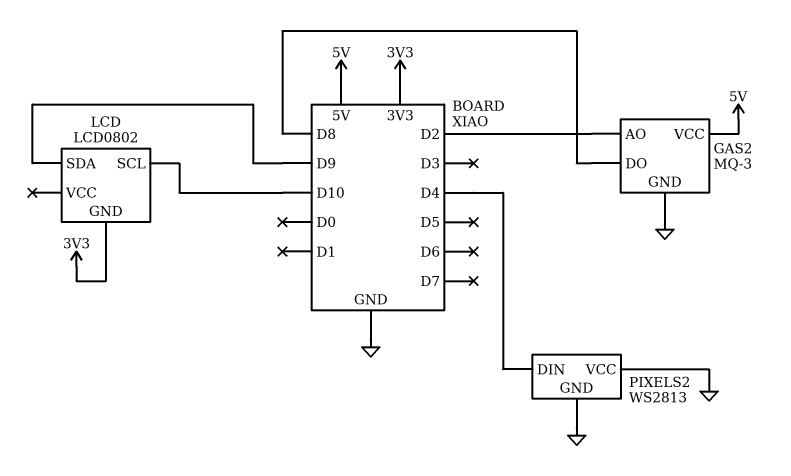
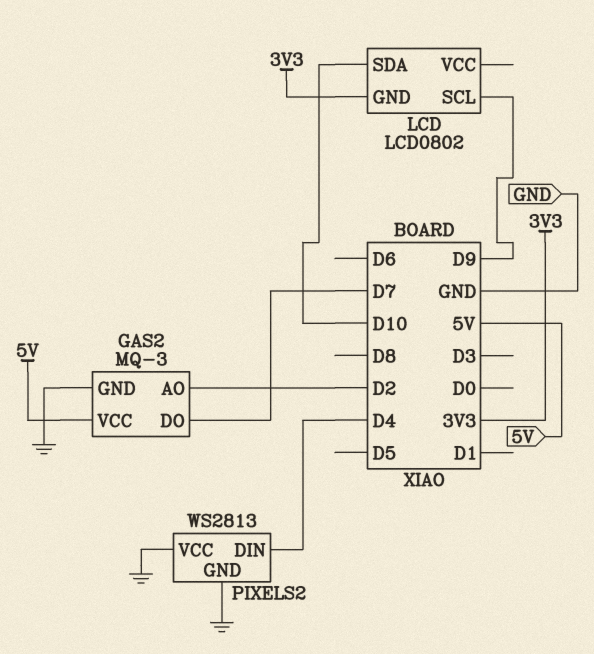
GAS2 pin DO: D8 -> D7
LCD pin SCL: D10 -> D9
LCD pin SDA: D9 -> D10

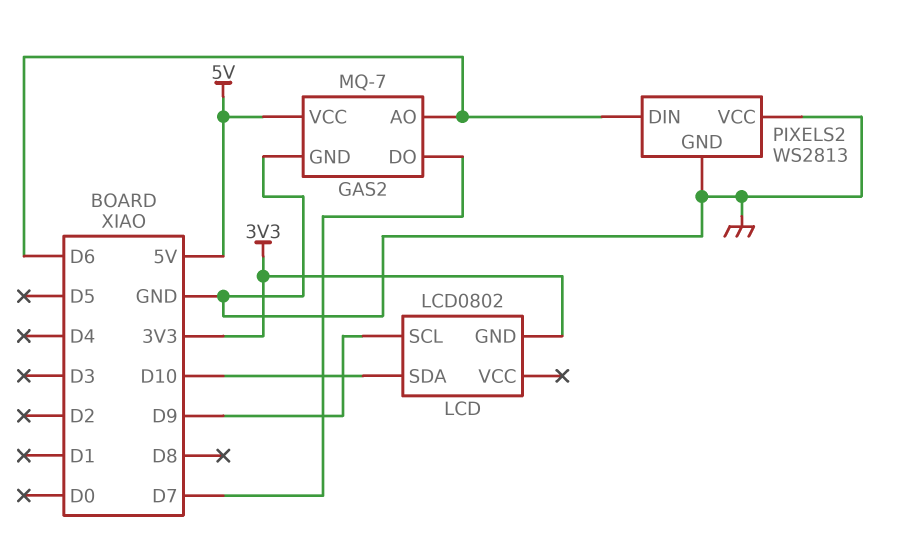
GAS2: MQ-3 -> MQ-7
GAS2 pin AO: D2 -> D6
PIXELS2 pin DIN: D4 -> D6

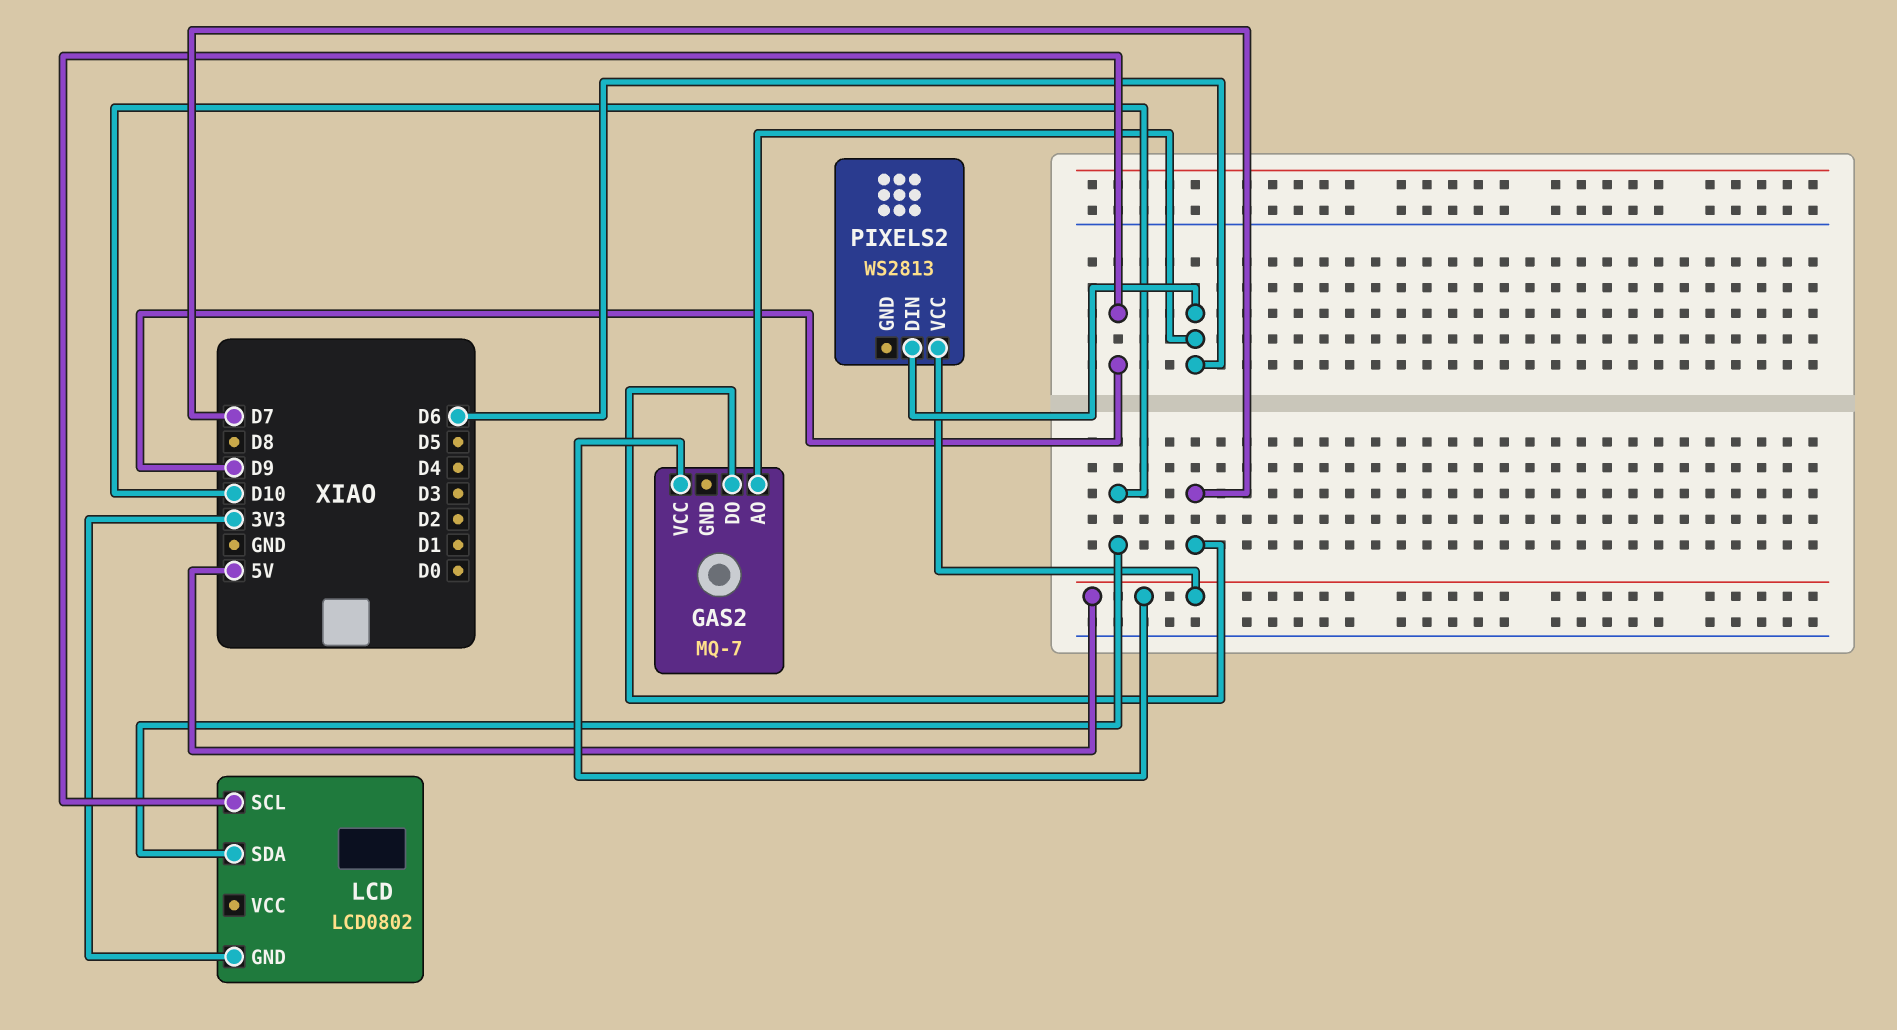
GAS2 pin GND: GND -> none
PIXELS2 pin GND: GND -> none
PIXELS2 pin VCC: GND -> 5V

